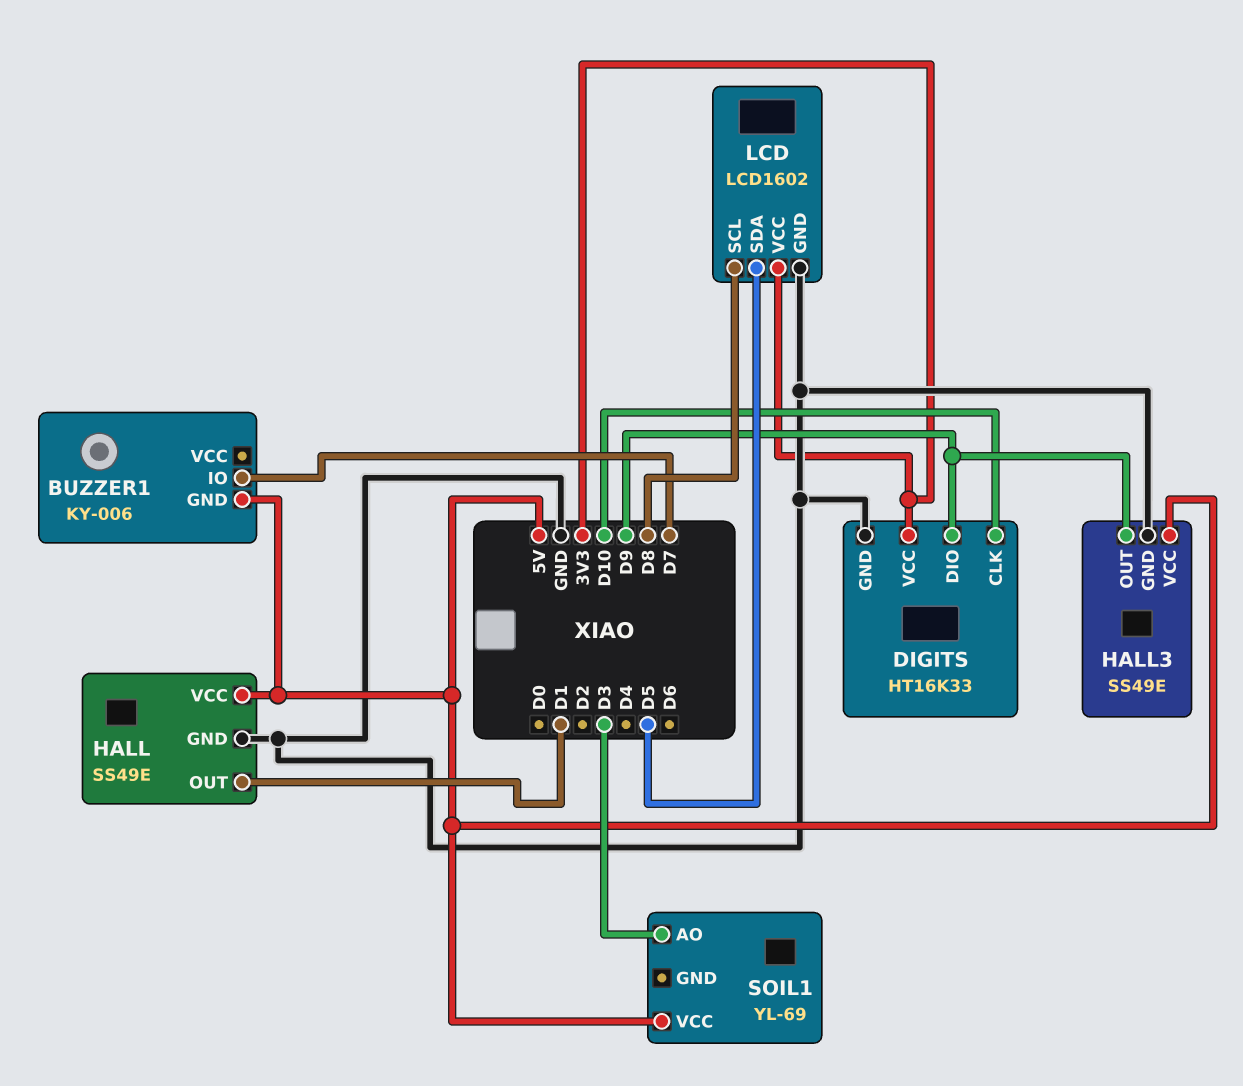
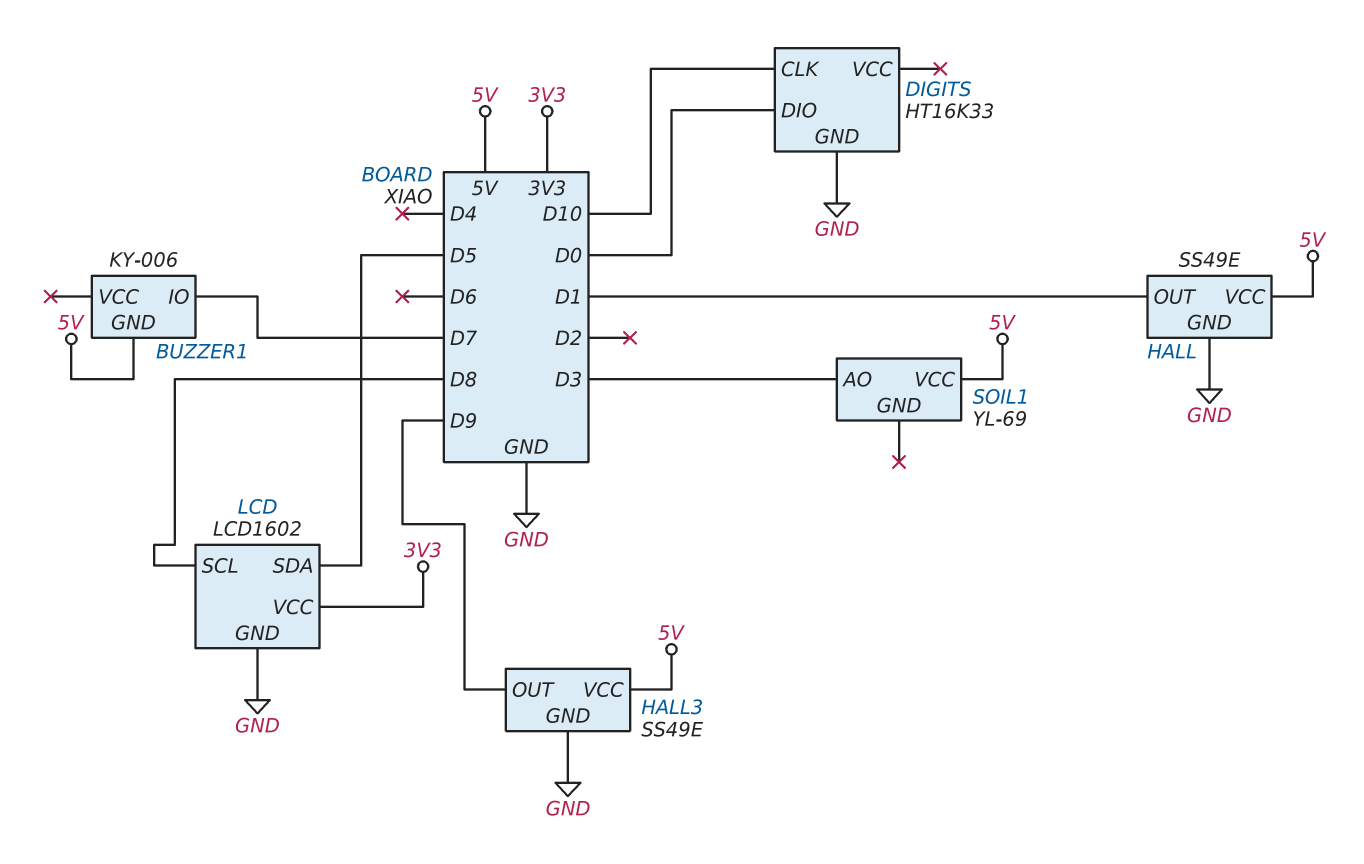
DIGITS pin DIO: D9 -> D0
DIGITS pin VCC: 3V3 -> none

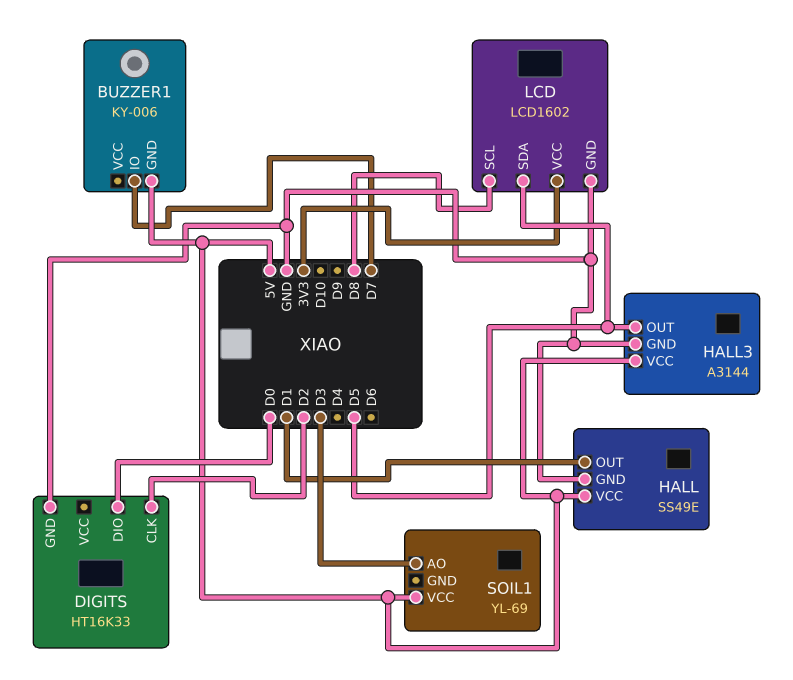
DIGITS pin CLK: D10 -> D2
HALL3: SS49E -> A3144
HALL3 pin OUT: D9 -> D5

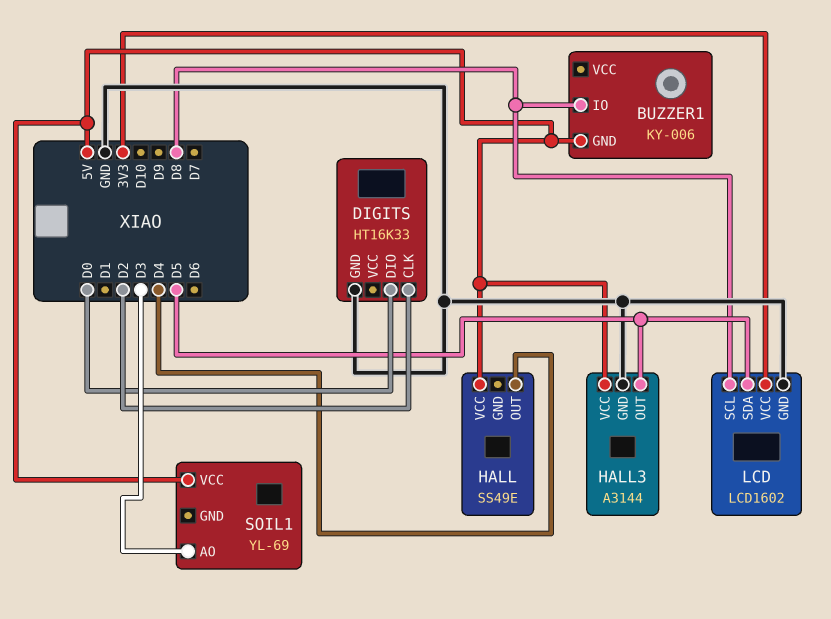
BUZZER1 pin IO: D7 -> D8
HALL pin GND: GND -> none
HALL pin OUT: D1 -> D4

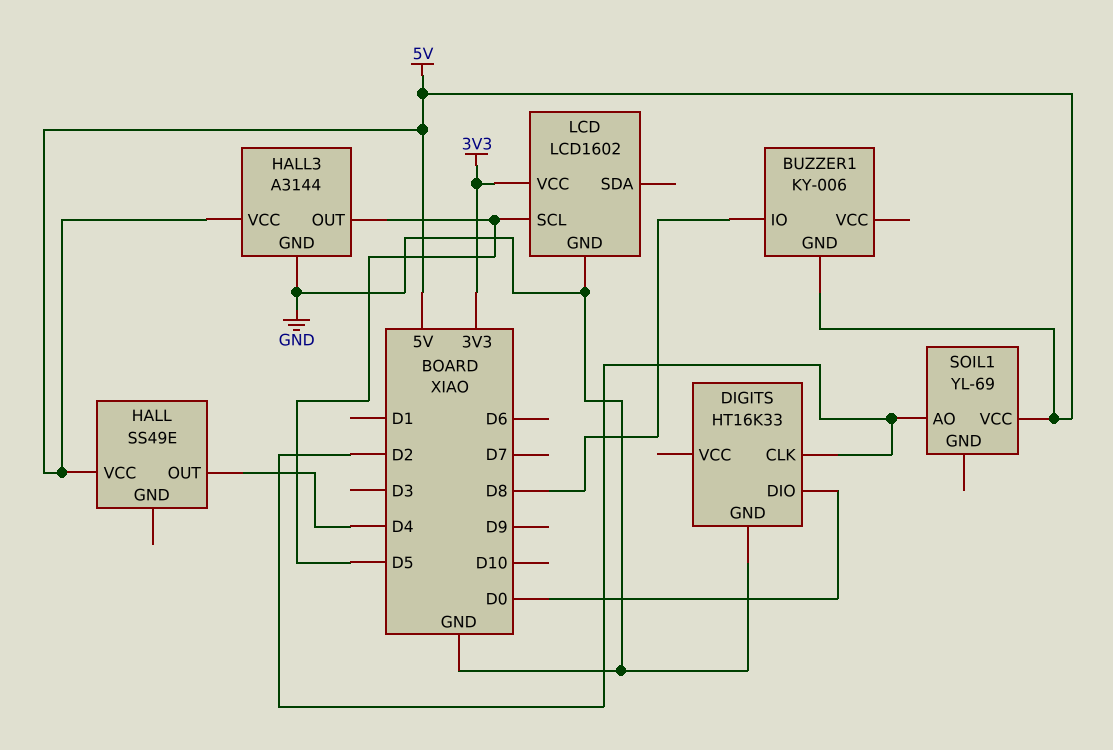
LCD pin SCL: D8 -> D5
LCD pin SDA: D5 -> none
SOIL1 pin AO: D3 -> D2

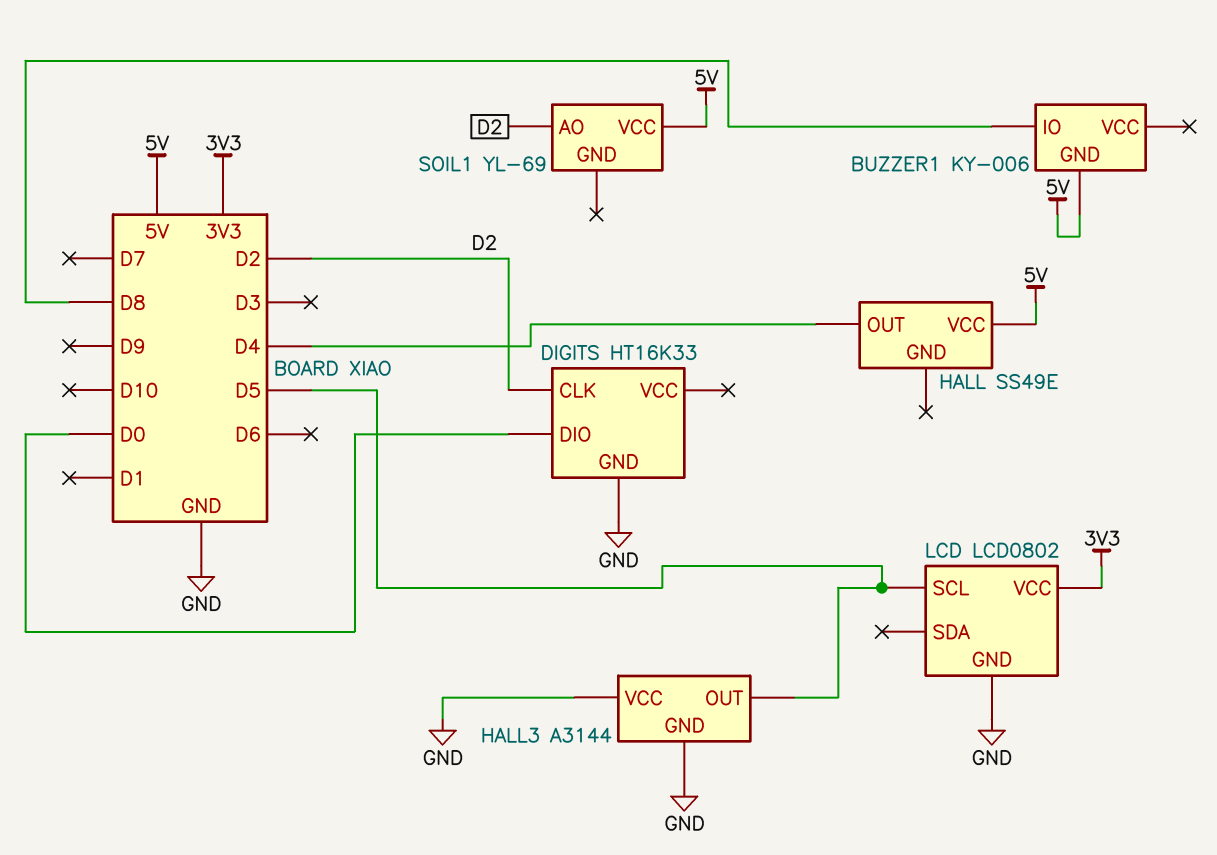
HALL3 pin VCC: 5V -> GND
LCD: LCD1602 -> LCD0802

